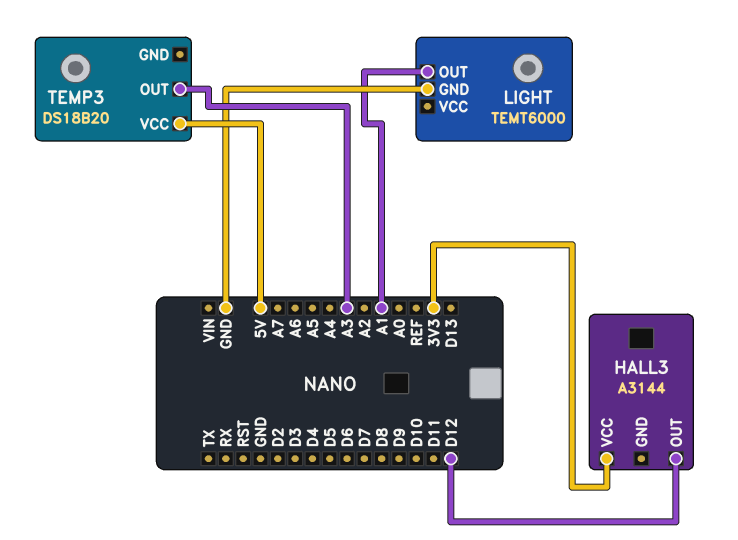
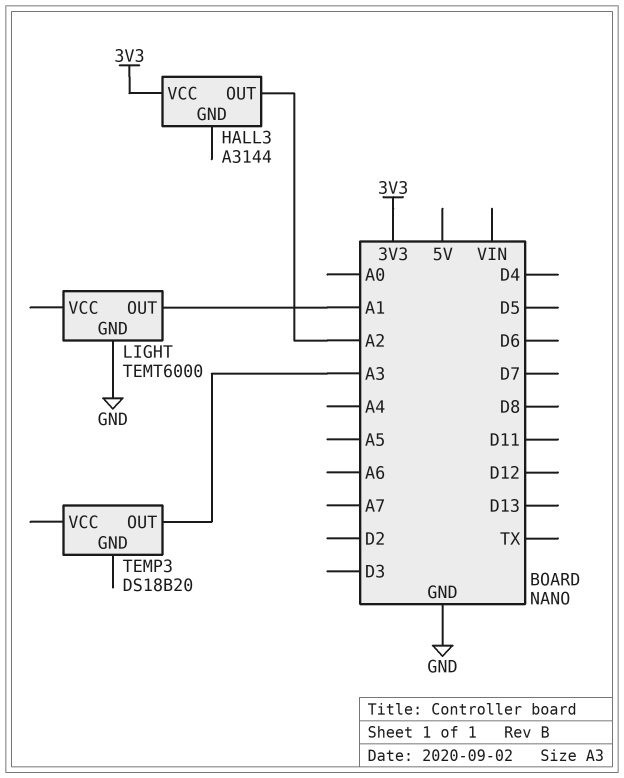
HALL3 pin OUT: D12 -> A2
TEMP3 pin VCC: 5V -> none

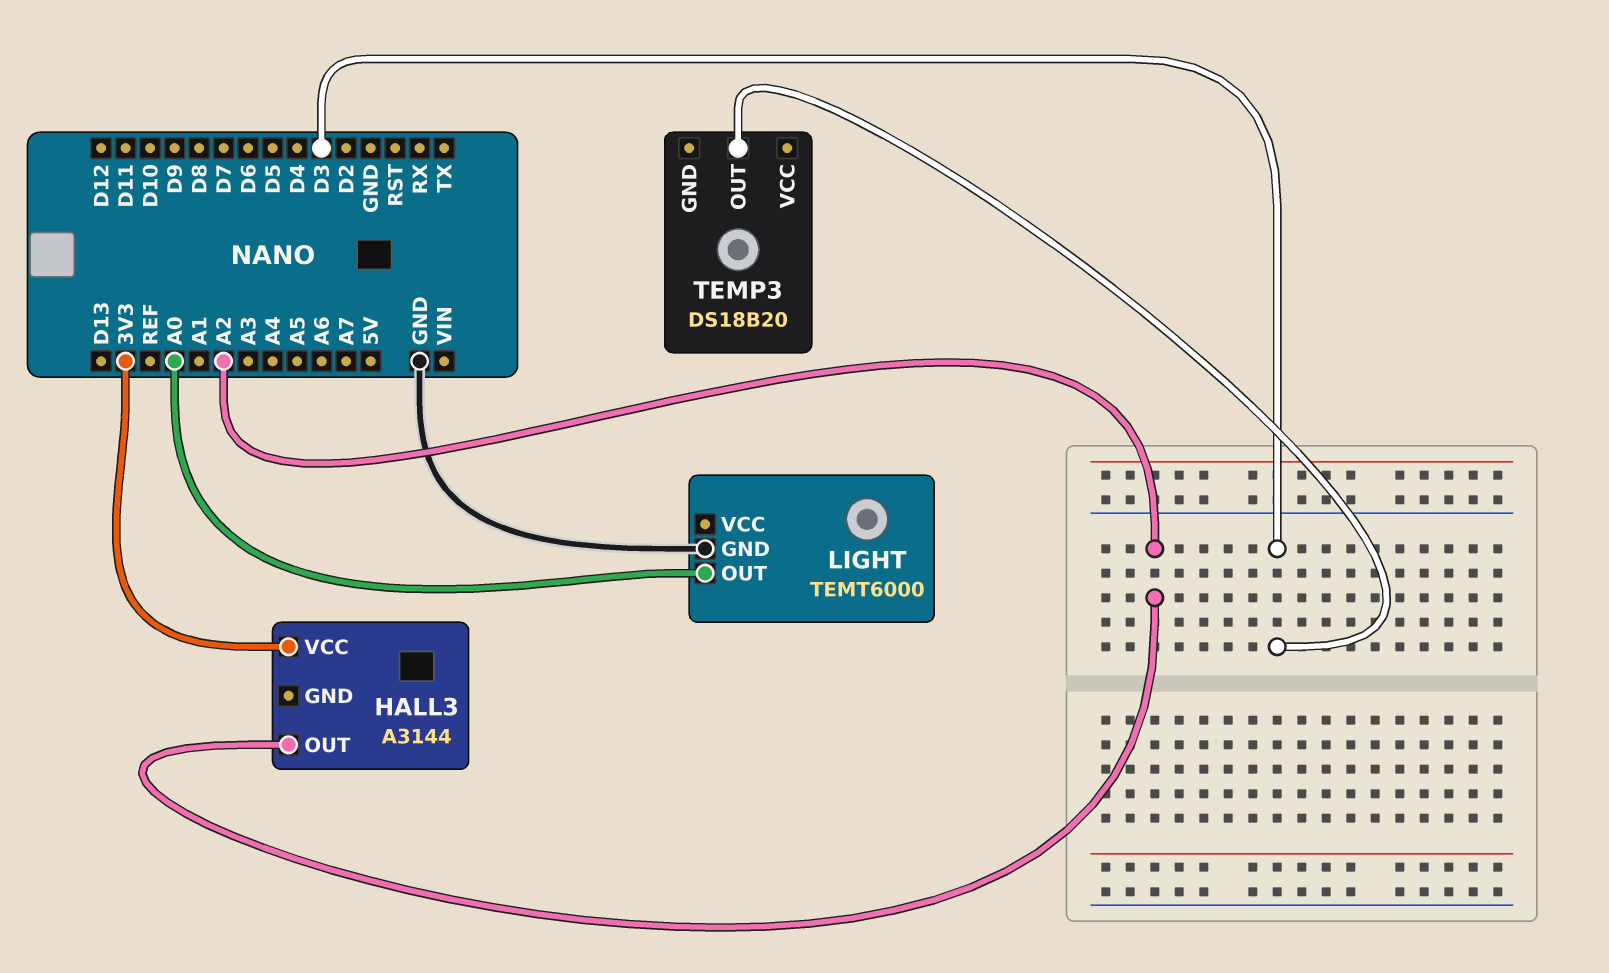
LIGHT pin OUT: A1 -> A0
TEMP3 pin OUT: A3 -> D3

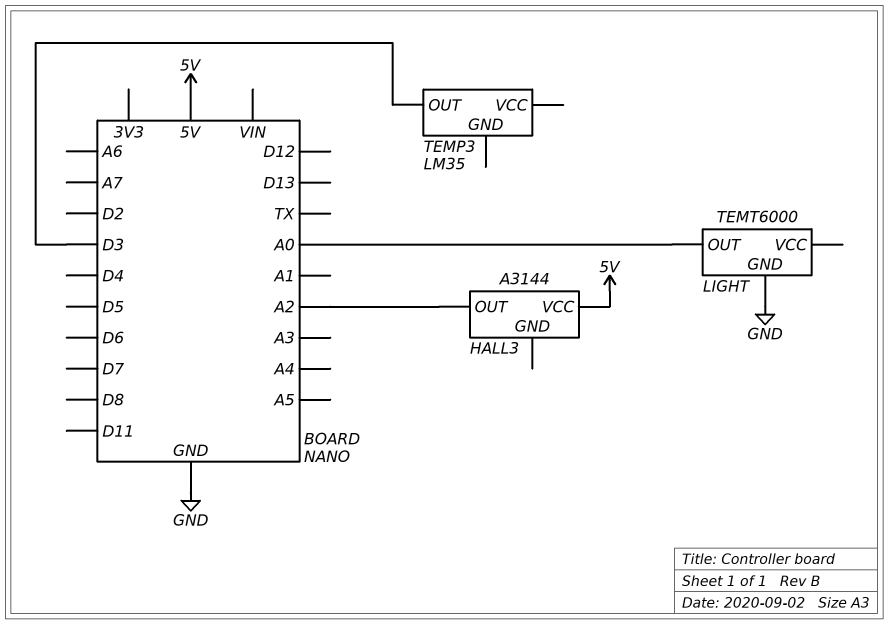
HALL3 pin VCC: 3V3 -> 5V
TEMP3: DS18B20 -> LM35

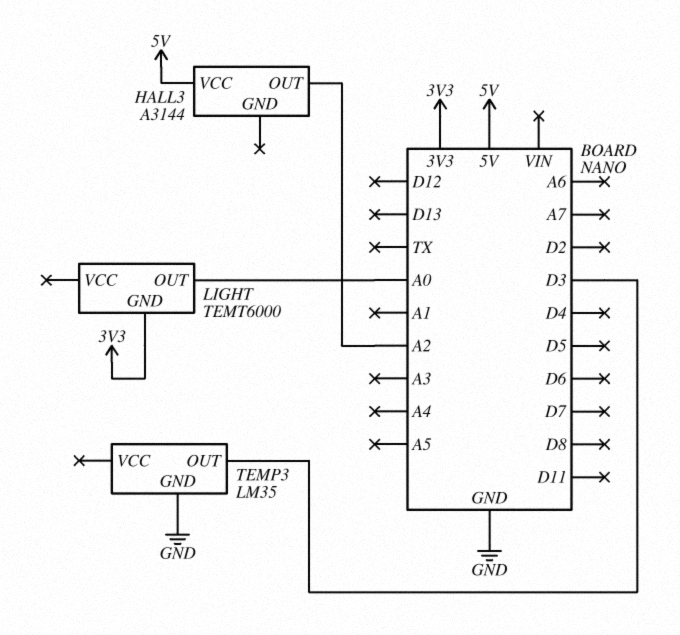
LIGHT pin GND: GND -> 3V3
TEMP3 pin GND: none -> GND

